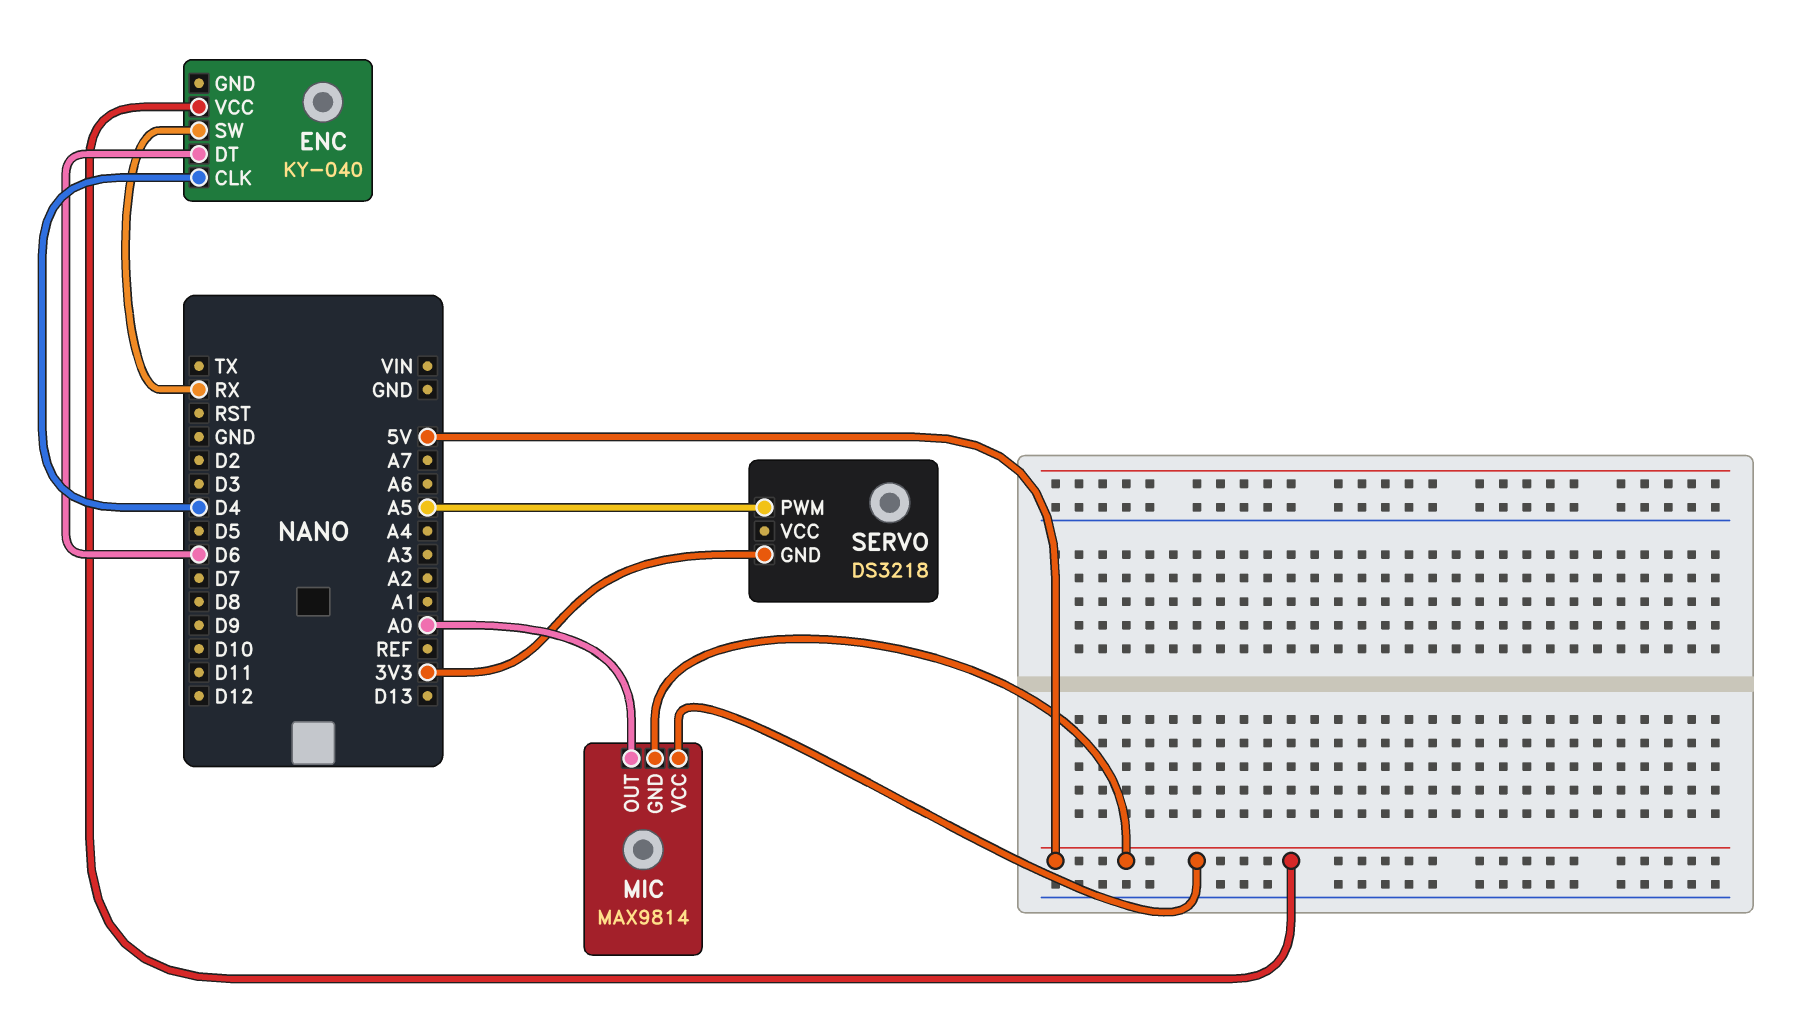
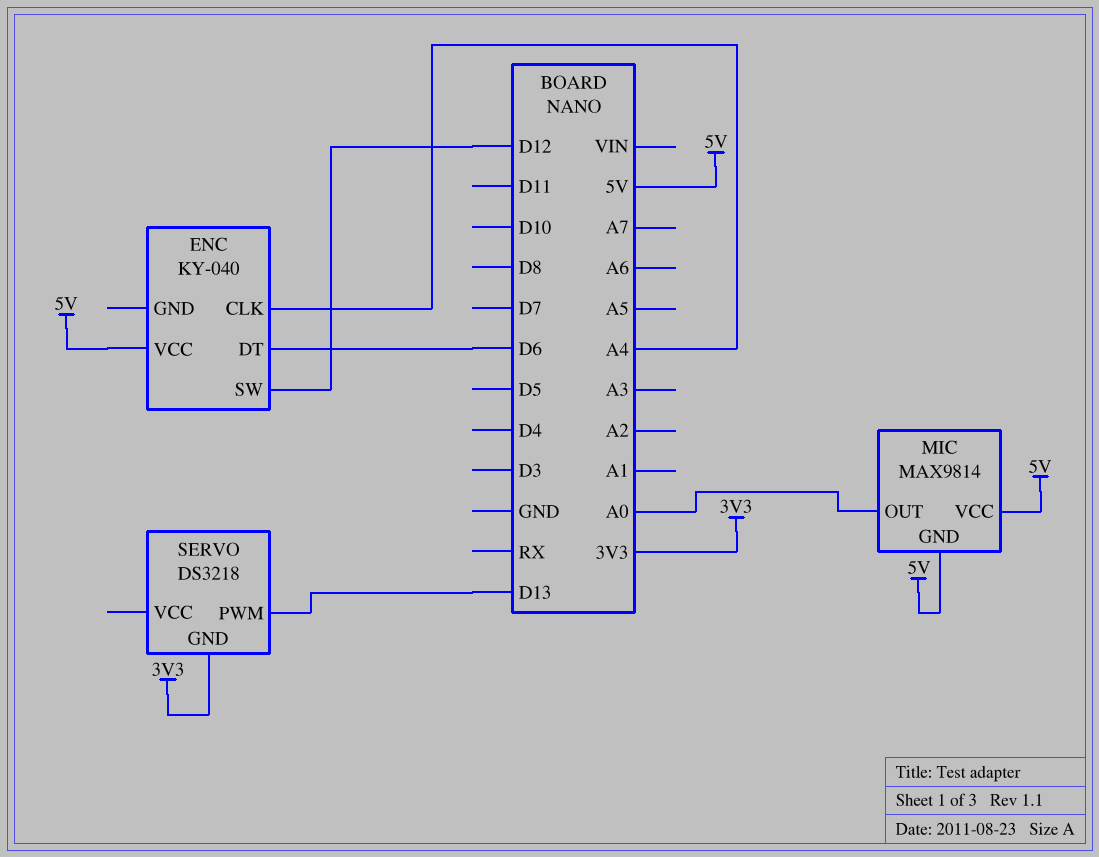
ENC pin CLK: D4 -> A4
ENC pin SW: RX -> D12
SERVO pin PWM: A5 -> D13

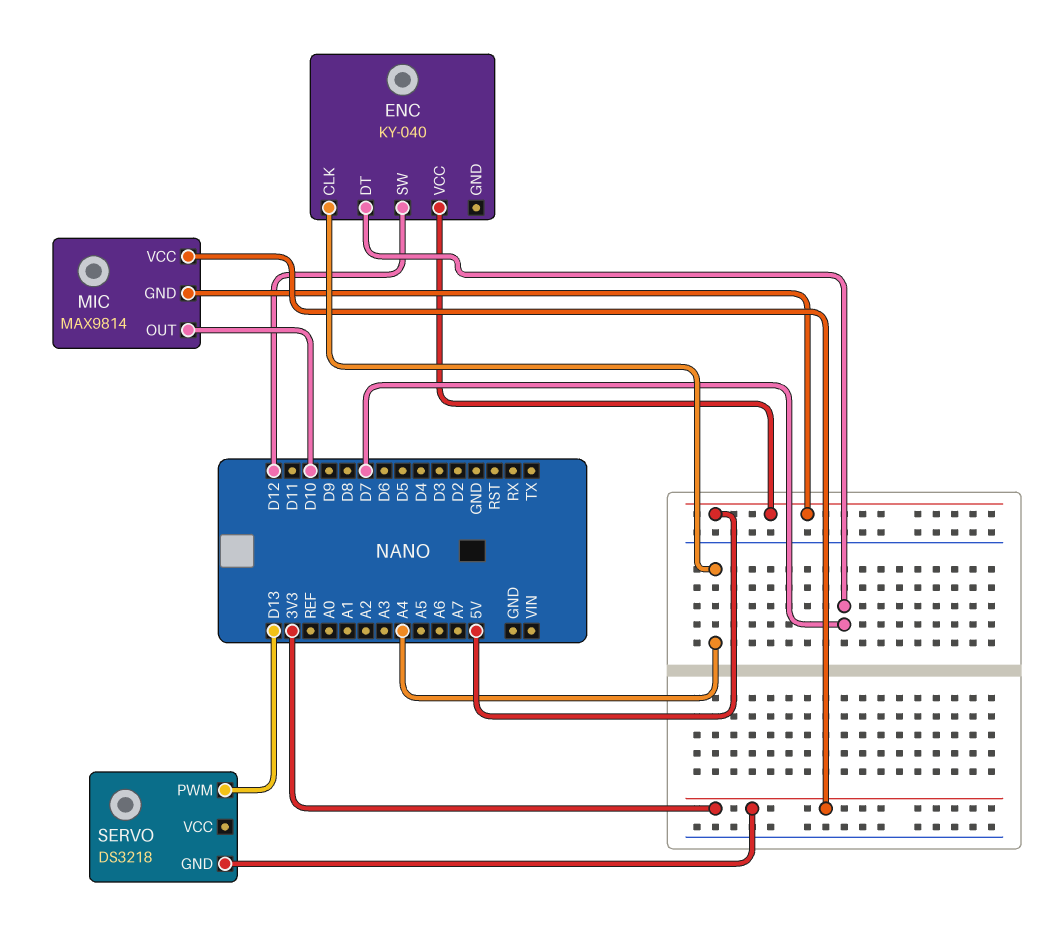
ENC pin DT: D6 -> D7
MIC pin OUT: A0 -> D10
MIC pin VCC: 5V -> 3V3

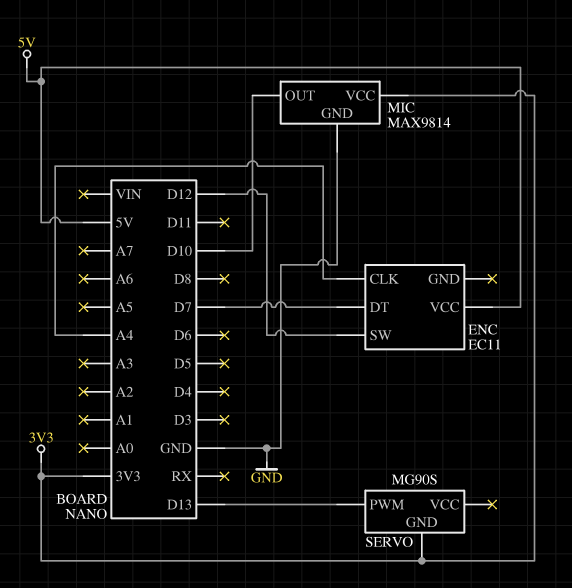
ENC: KY-040 -> EC11
MIC pin GND: 5V -> GND
SERVO: DS3218 -> MG90S

